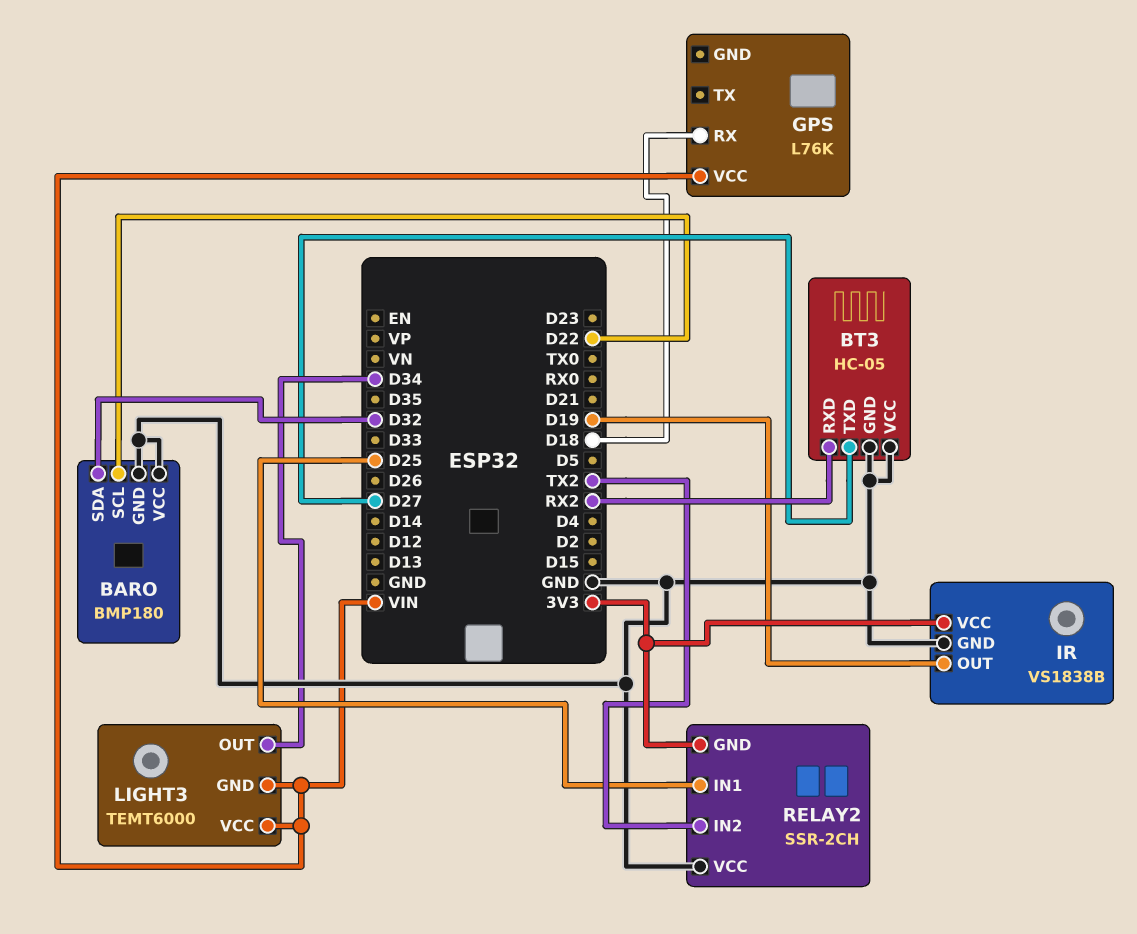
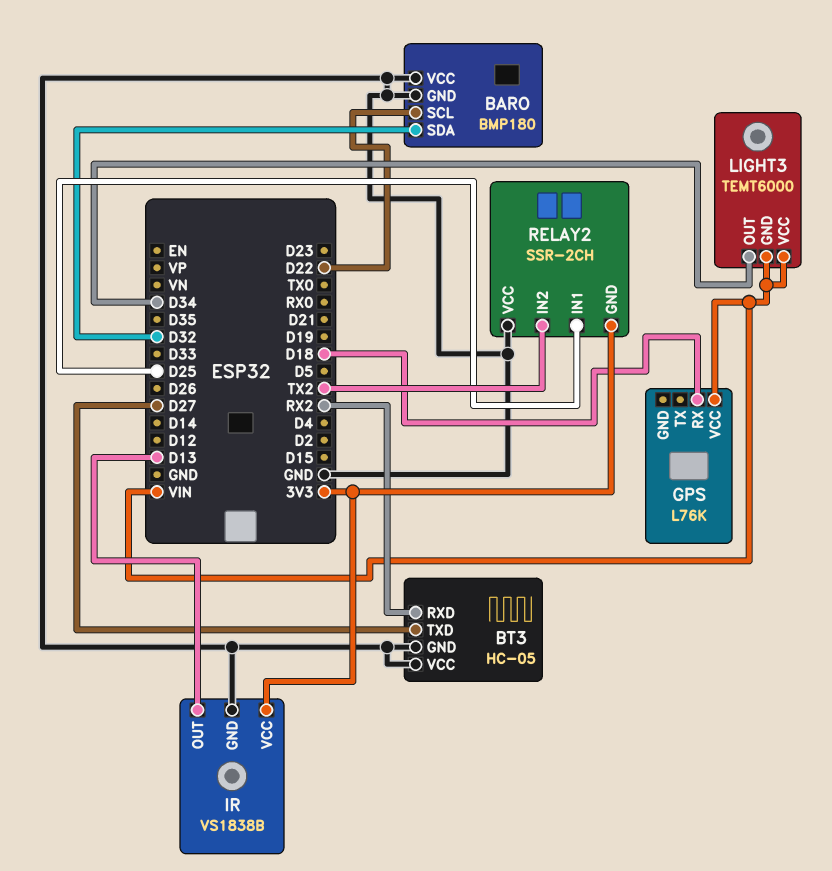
IR pin OUT: D19 -> D13

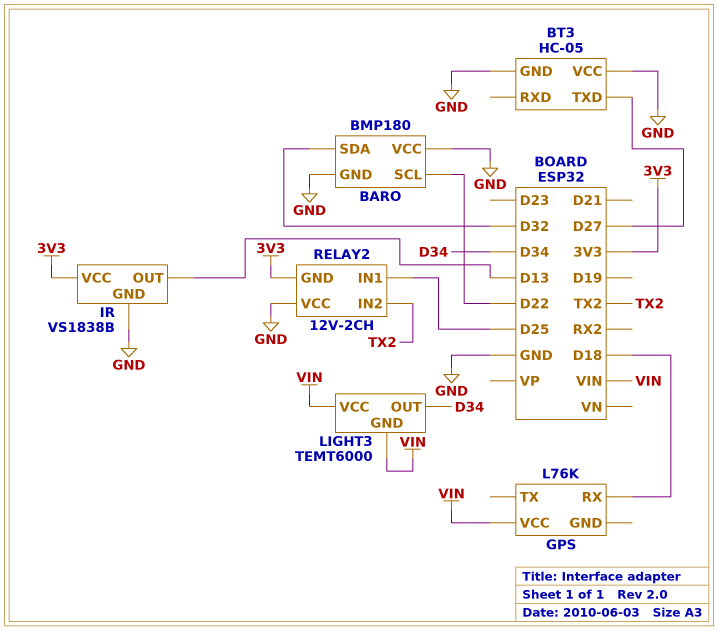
BT3 pin RXD: RX2 -> none
RELAY2: SSR-2CH -> 12V-2CH

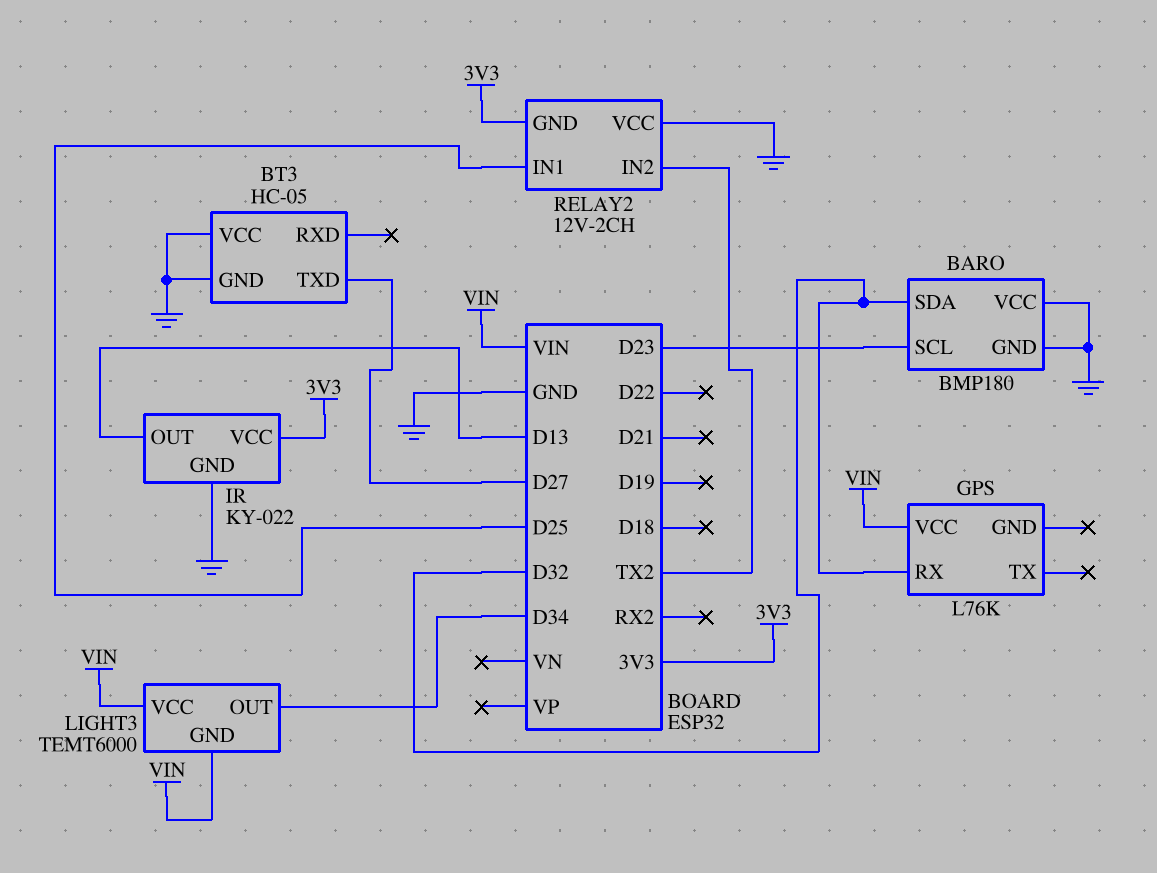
BARO pin SCL: D22 -> D23
GPS pin RX: D18 -> D32
IR: VS1838B -> KY-022

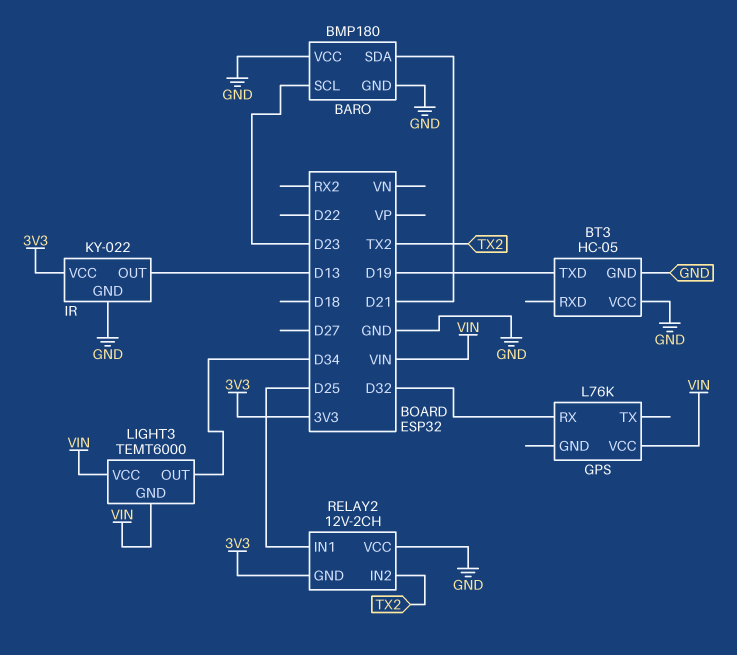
BARO pin SDA: D32 -> D21
BT3 pin TXD: D27 -> D19

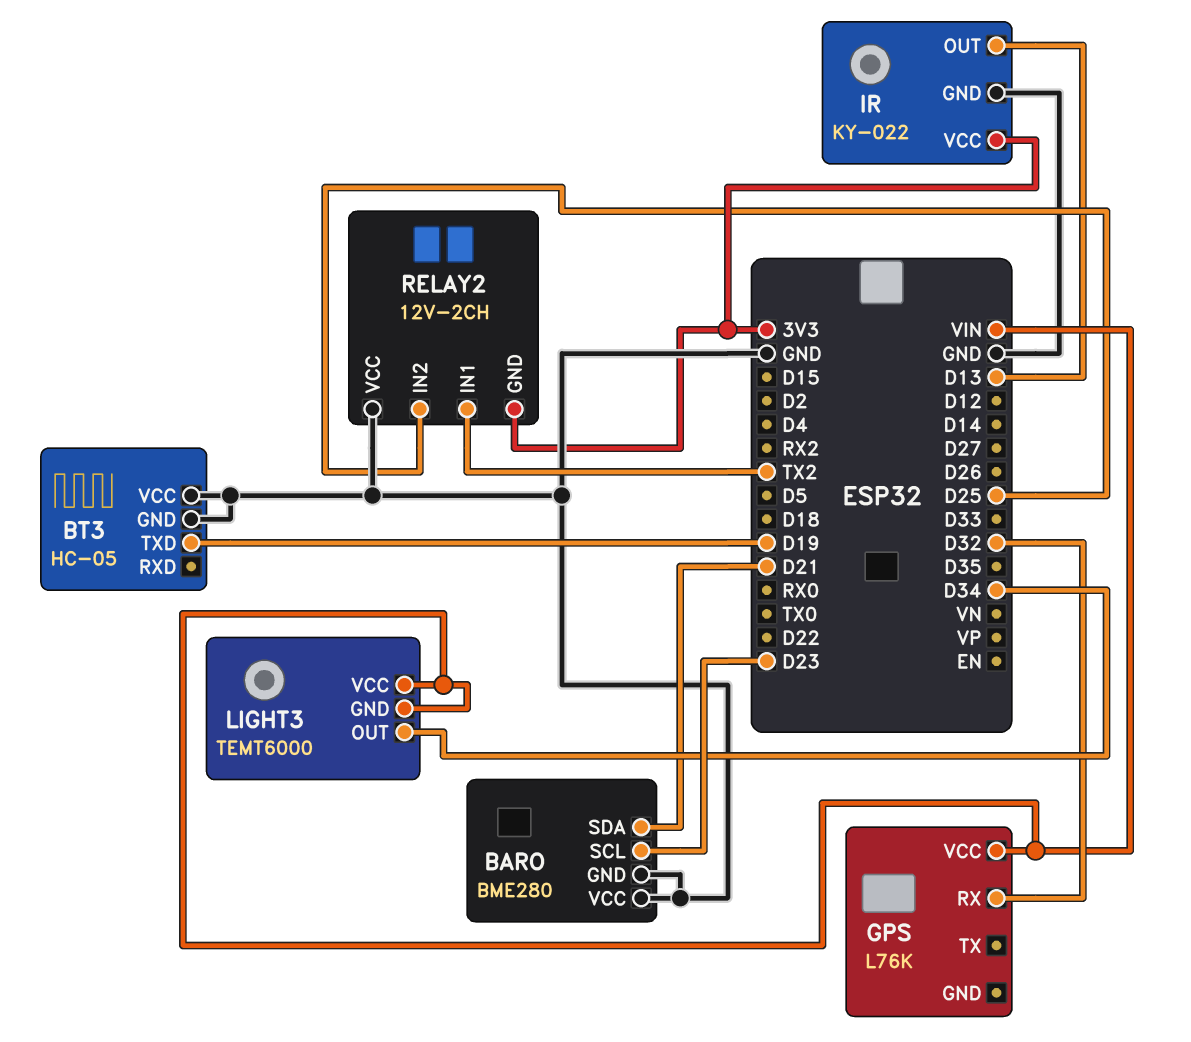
BARO: BMP180 -> BME280
RELAY2 pin IN1: D25 -> TX2
RELAY2 pin IN2: TX2 -> D25

